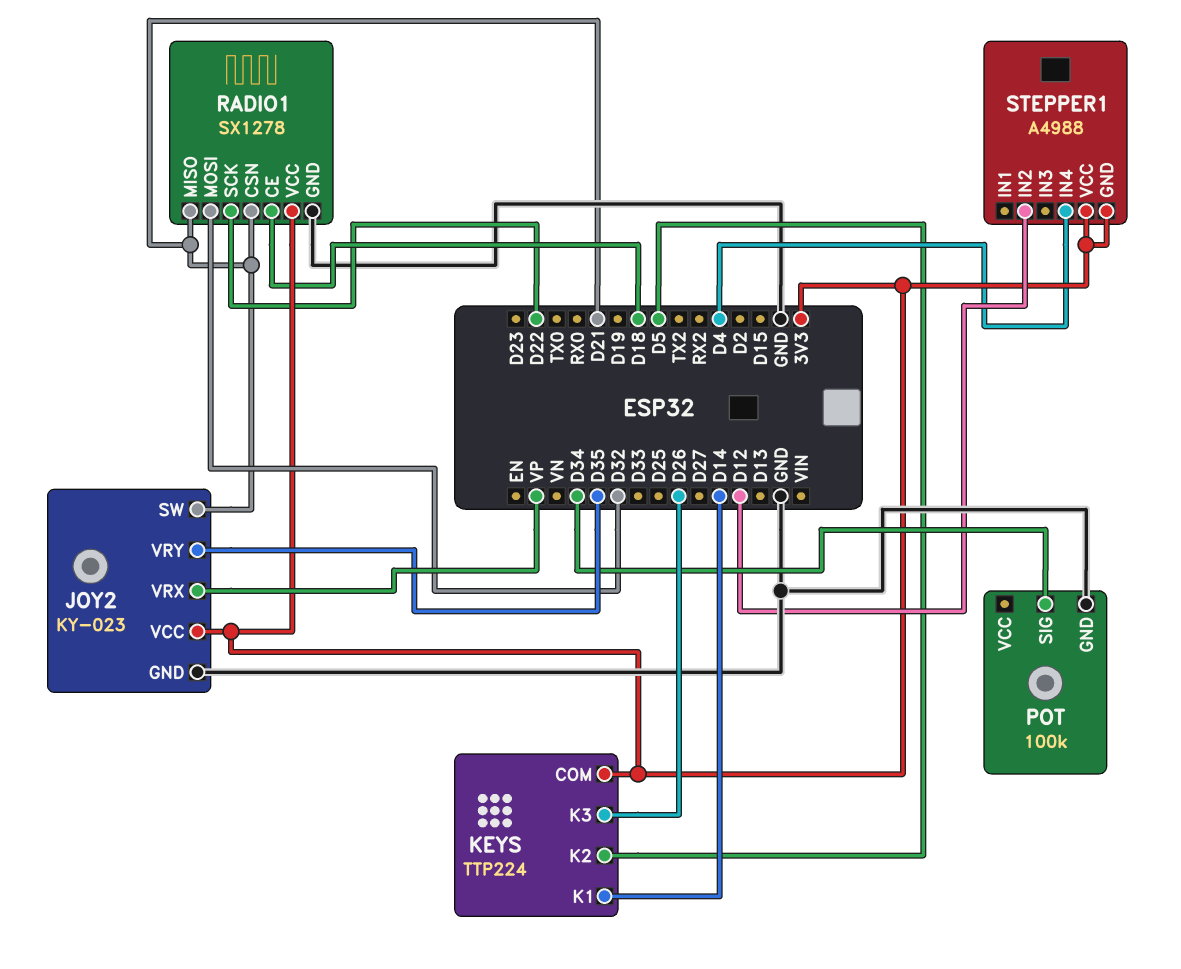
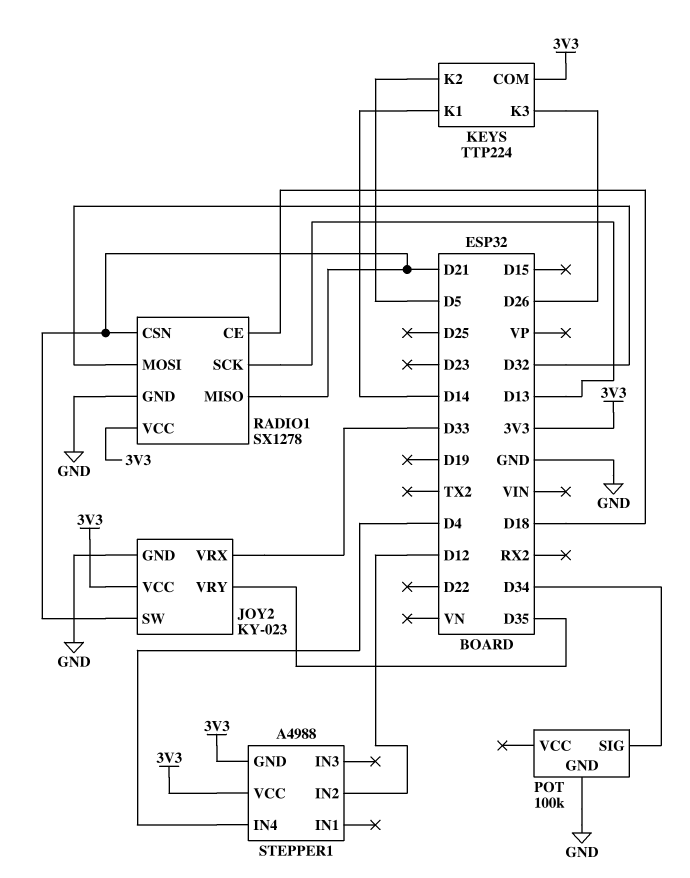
JOY2 pin VRX: VP -> D33
RADIO1 pin SCK: D22 -> D13

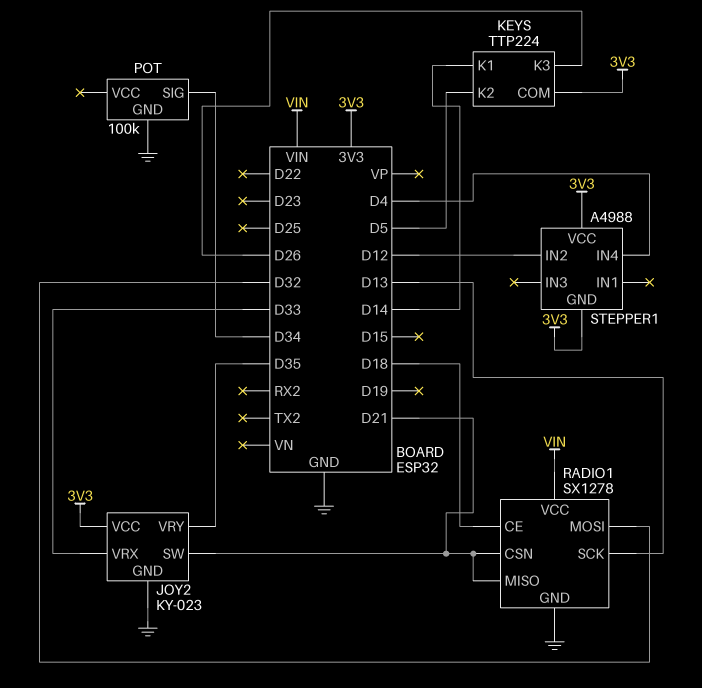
RADIO1 pin VCC: 3V3 -> VIN

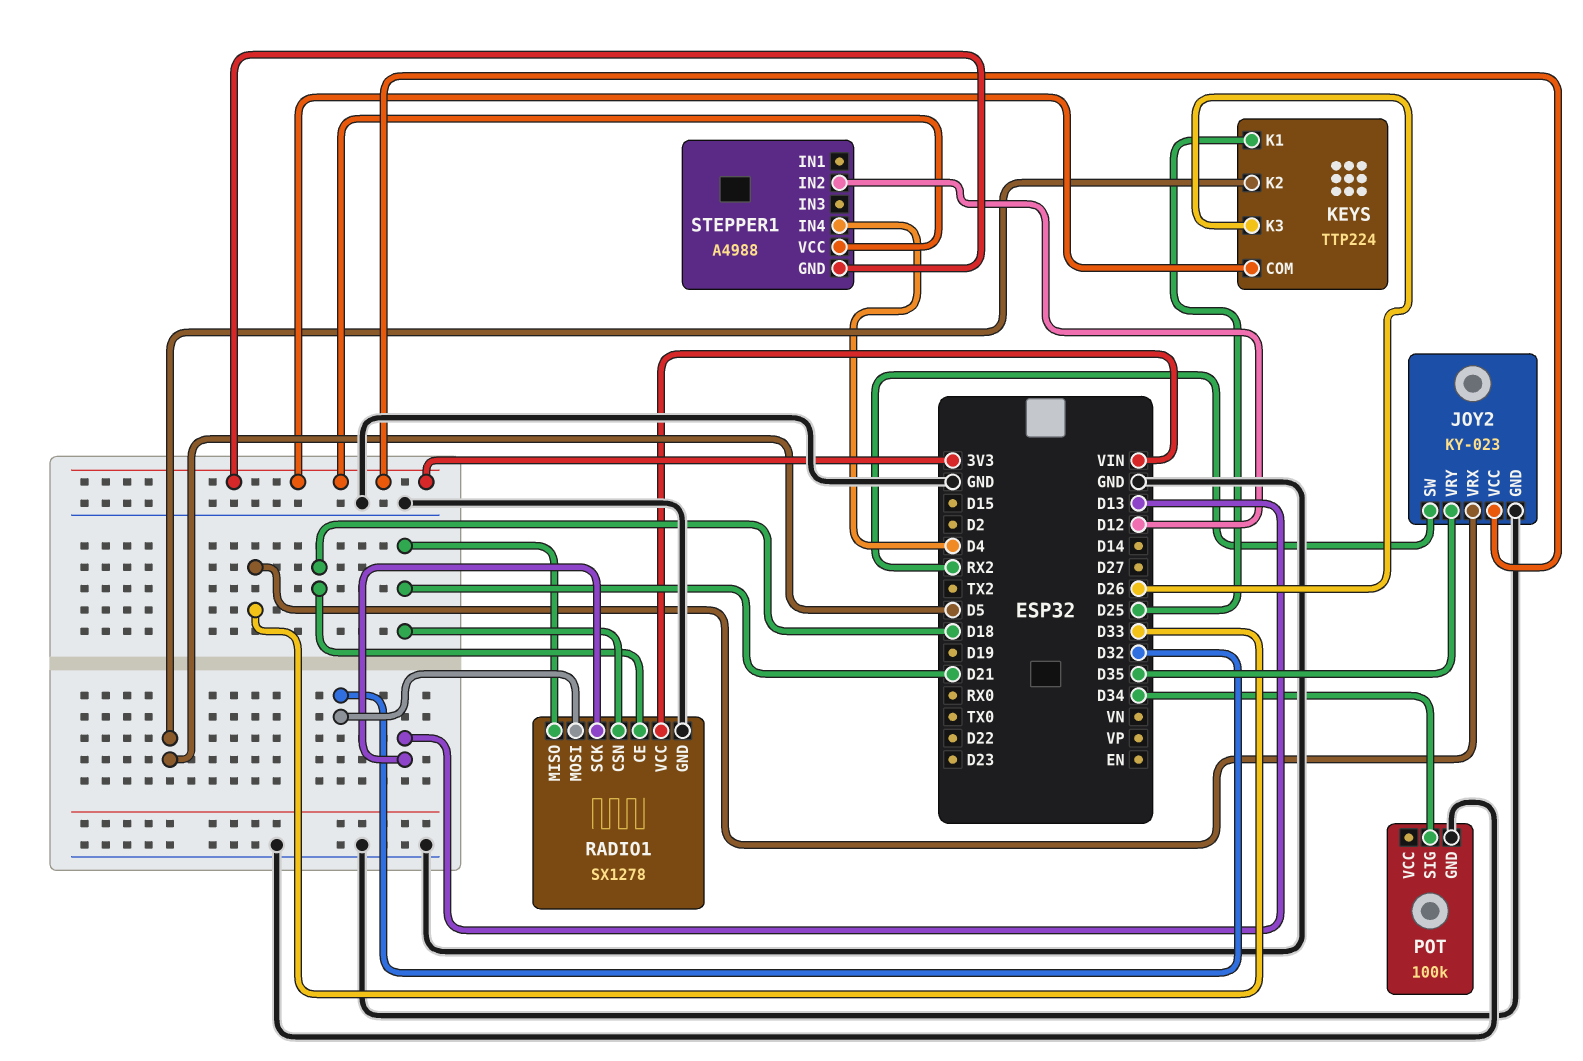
JOY2 pin SW: D21 -> RX2
KEYS pin K1: D14 -> D25

